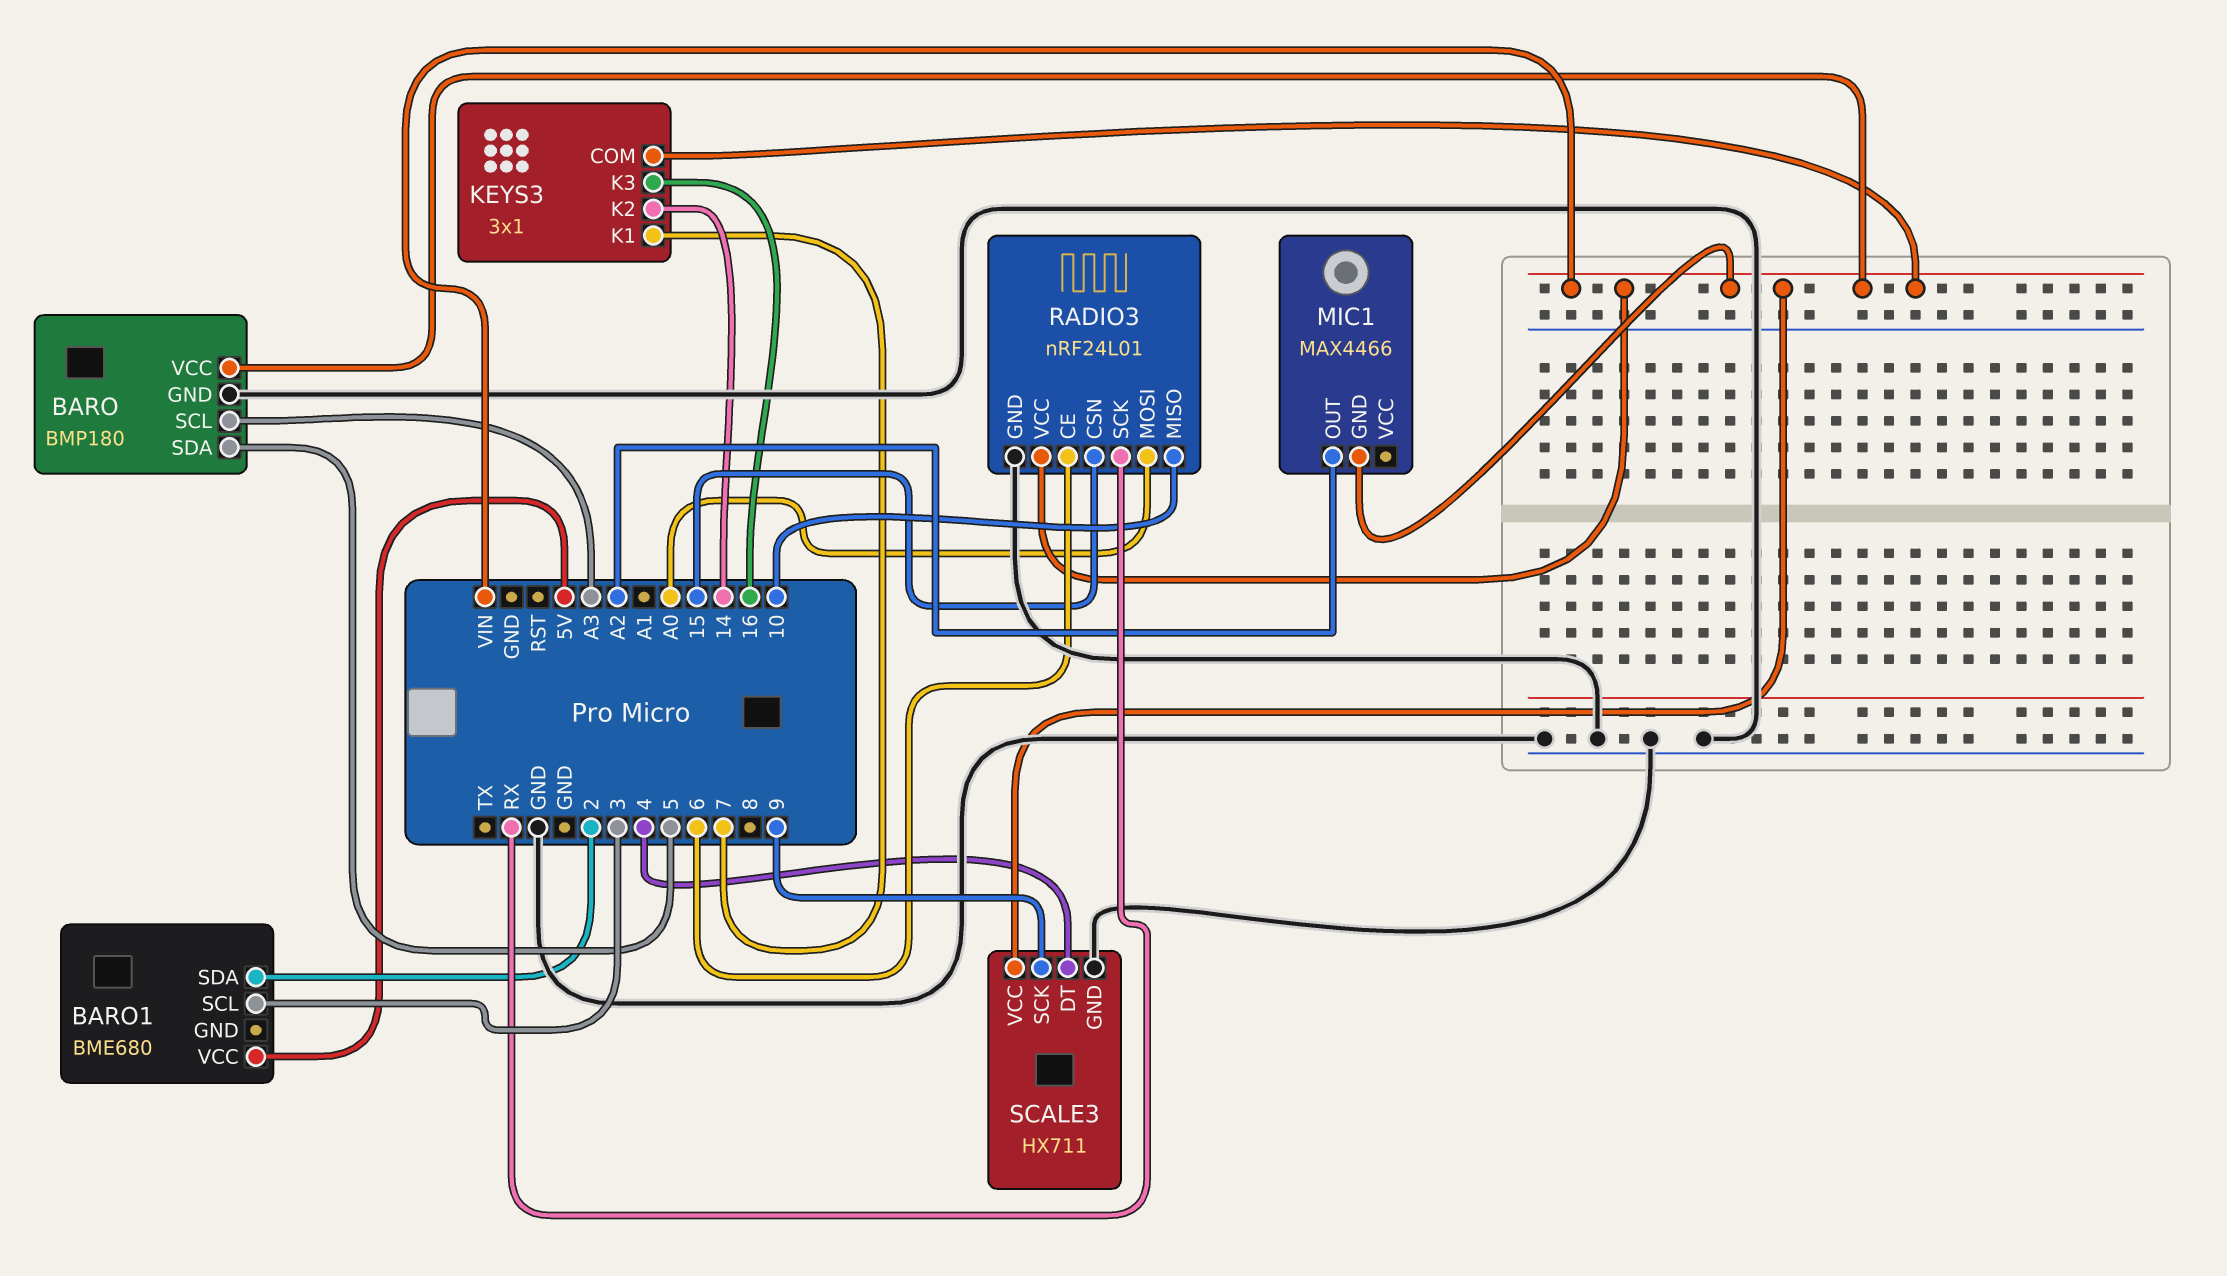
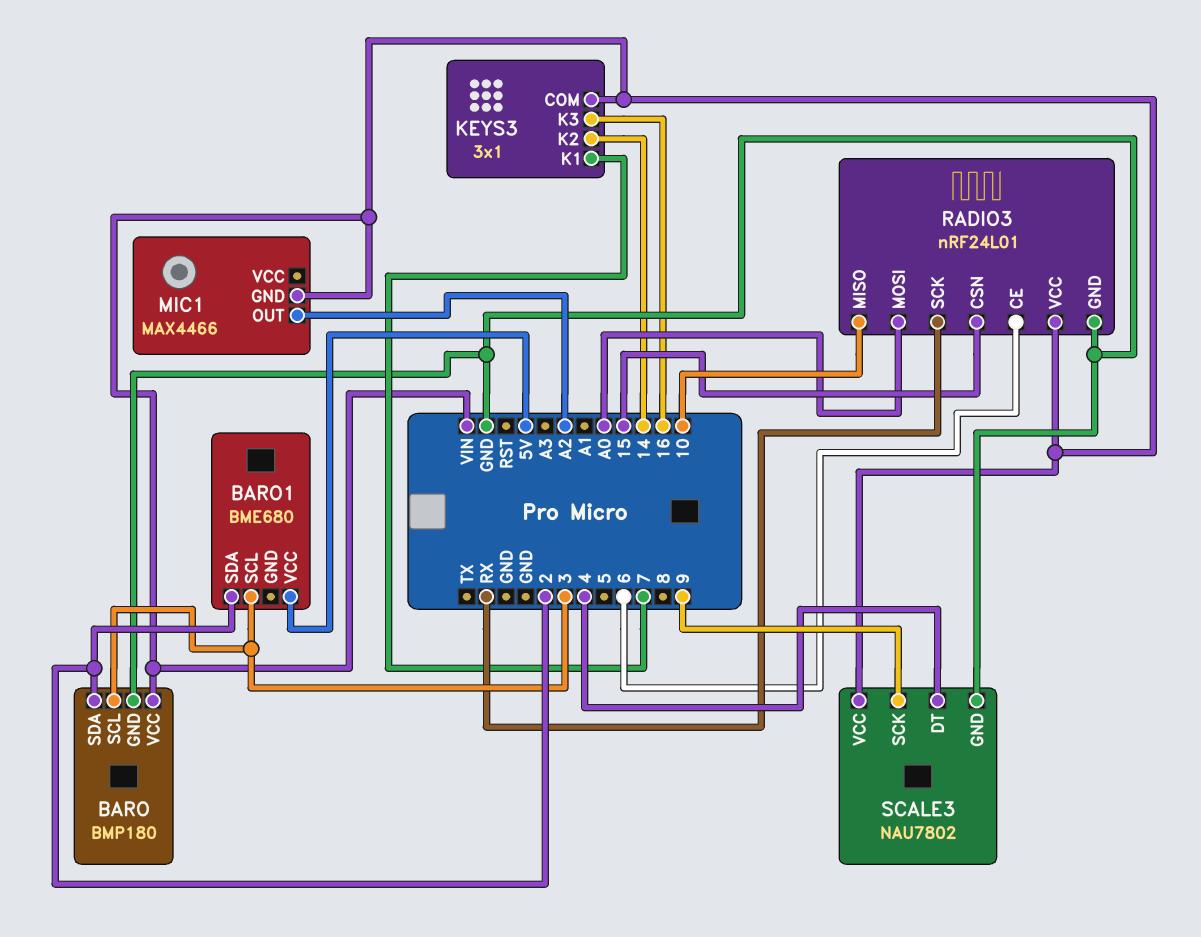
BARO pin SCL: A3 -> 3
BARO pin SDA: 5 -> 2
SCALE3: HX711 -> NAU7802

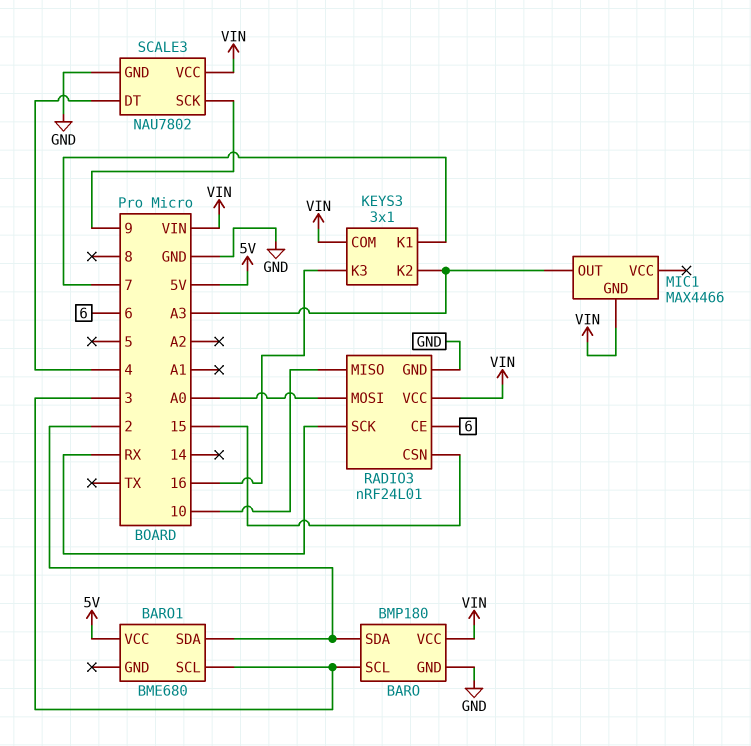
KEYS3 pin K2: 14 -> A3
MIC1 pin OUT: A2 -> A3

